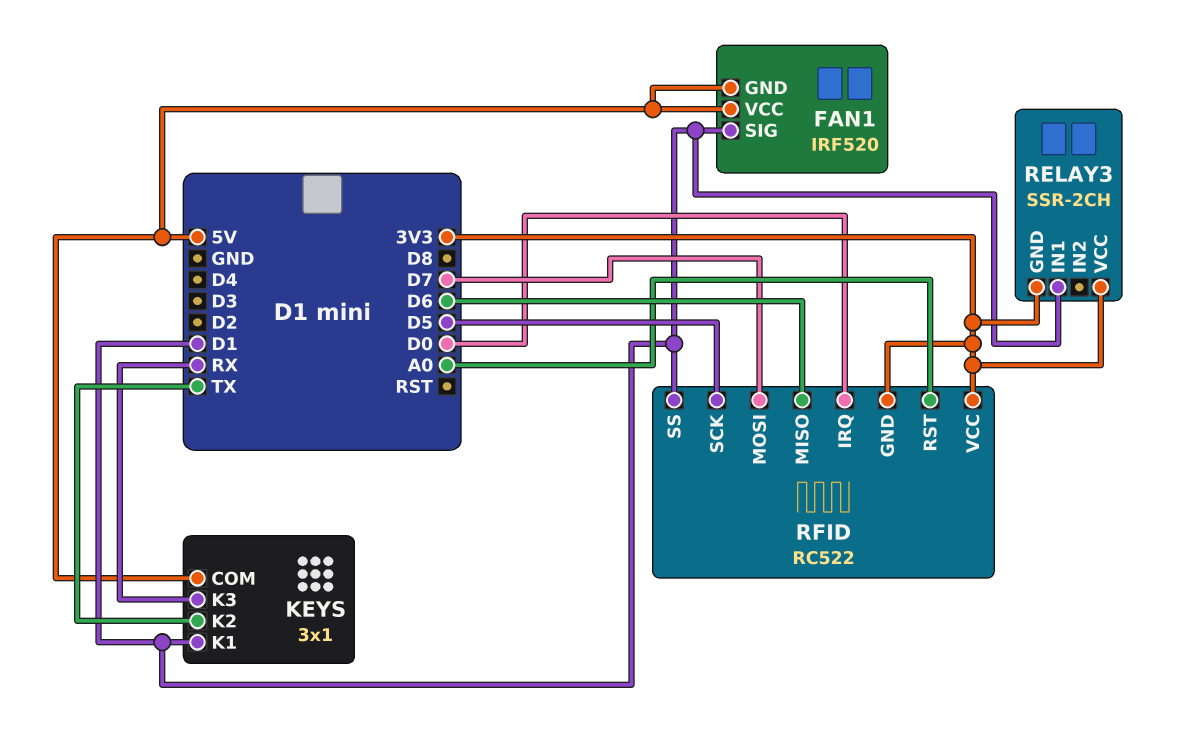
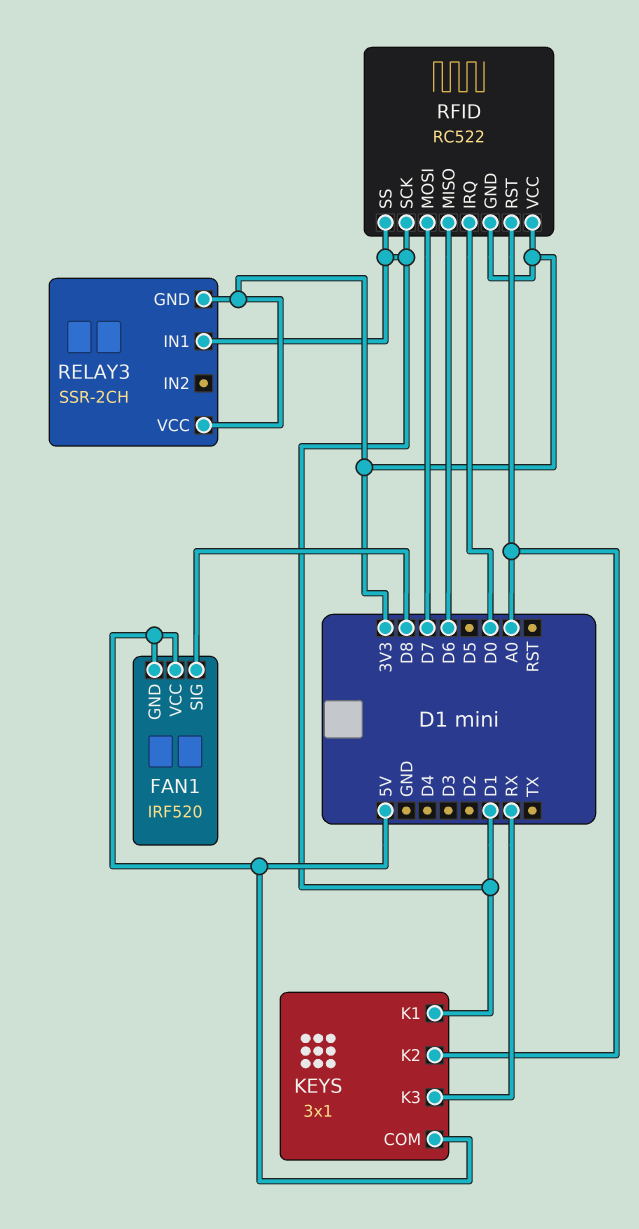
FAN1 pin SIG: D1 -> D8
KEYS pin K2: TX -> A0
RFID pin SCK: D5 -> D1

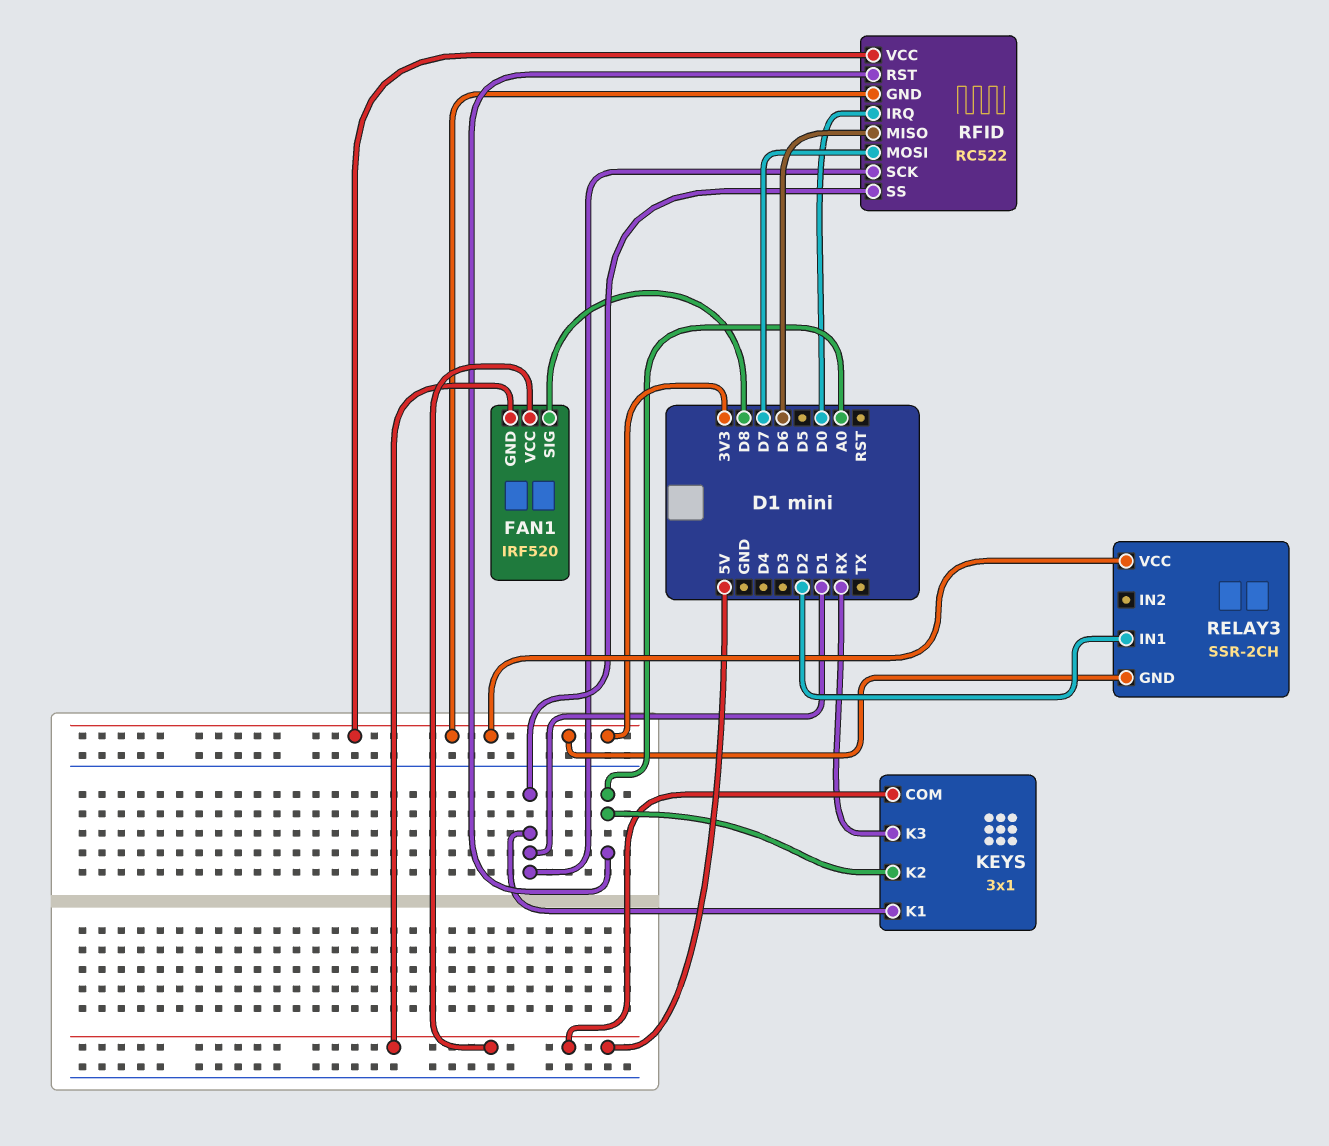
RELAY3 pin IN1: D1 -> D2

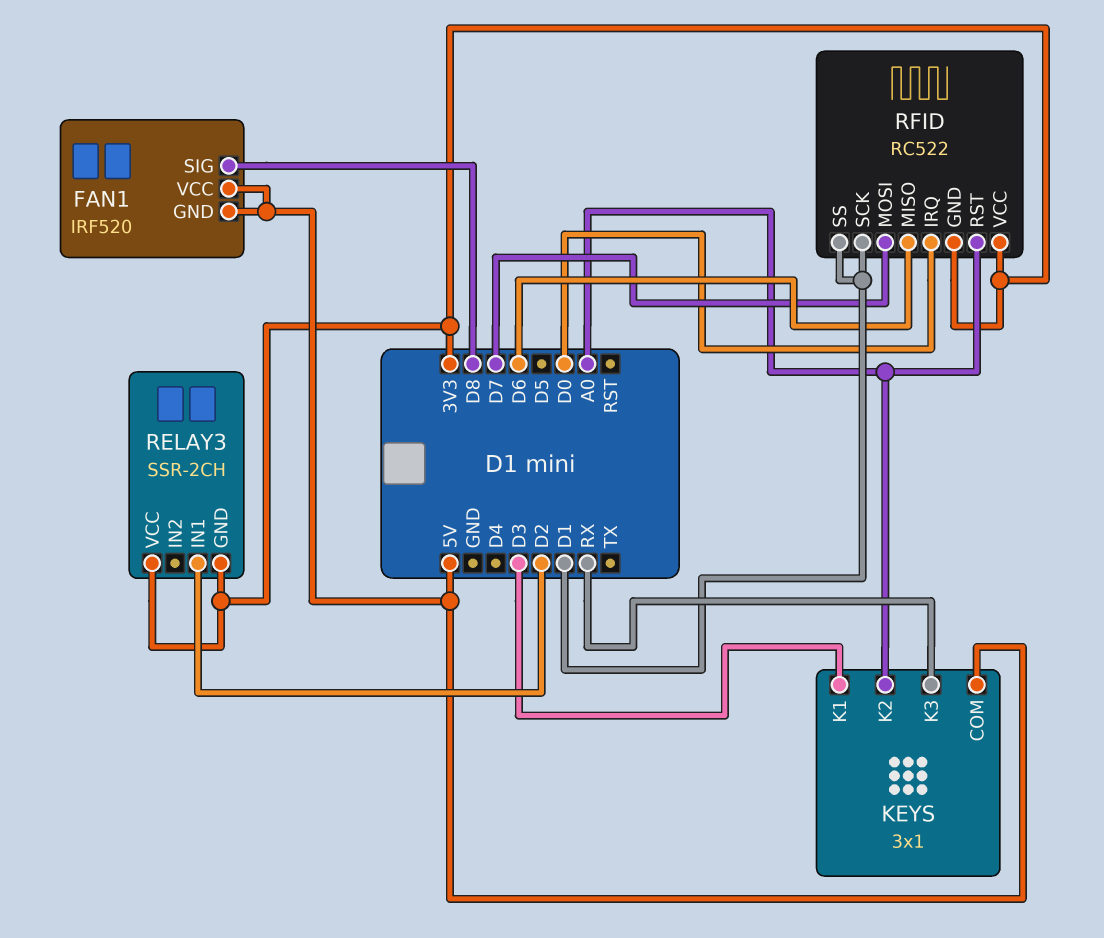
KEYS pin K1: D1 -> D3

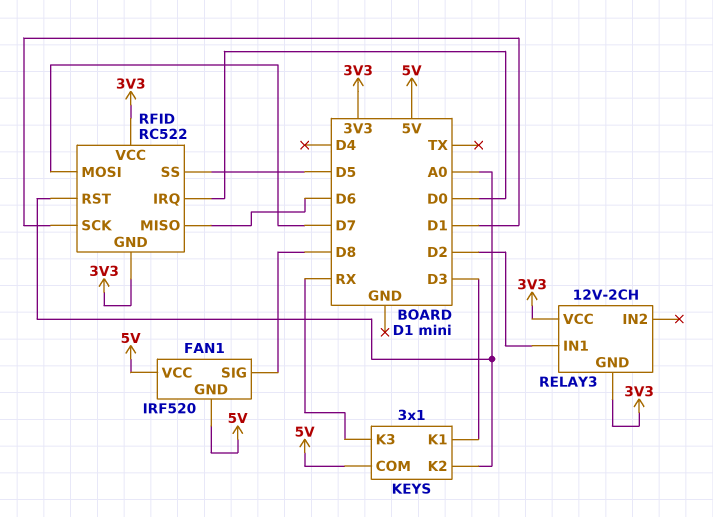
RELAY3: SSR-2CH -> 12V-2CH
RFID pin SS: D1 -> D5

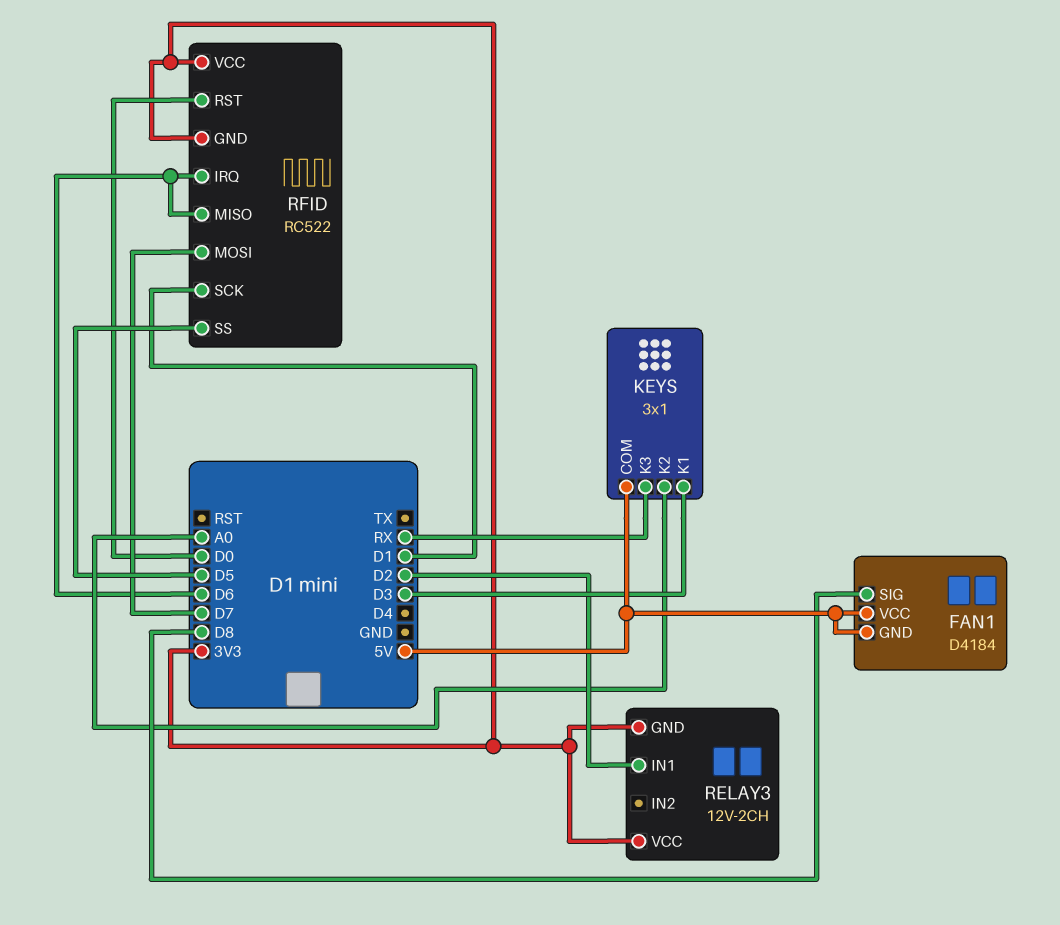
FAN1: IRF520 -> D4184
RFID pin IRQ: D0 -> D6
RFID pin RST: A0 -> D0

